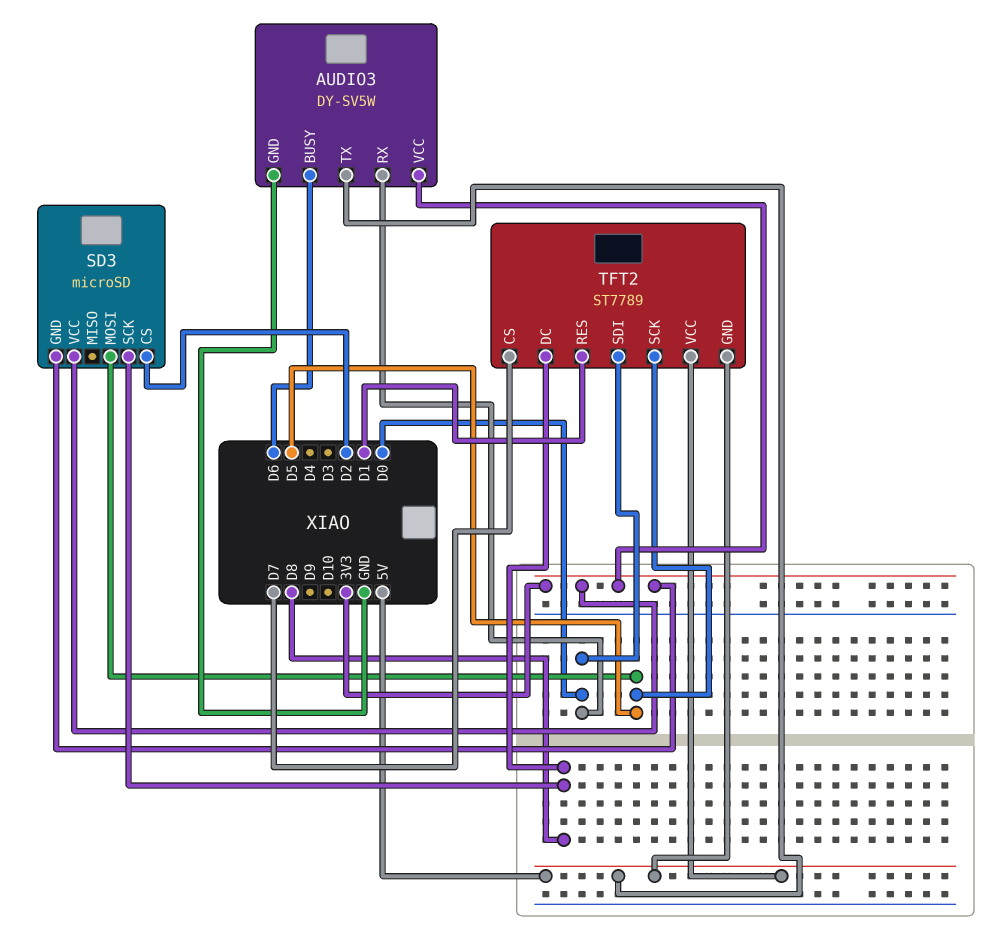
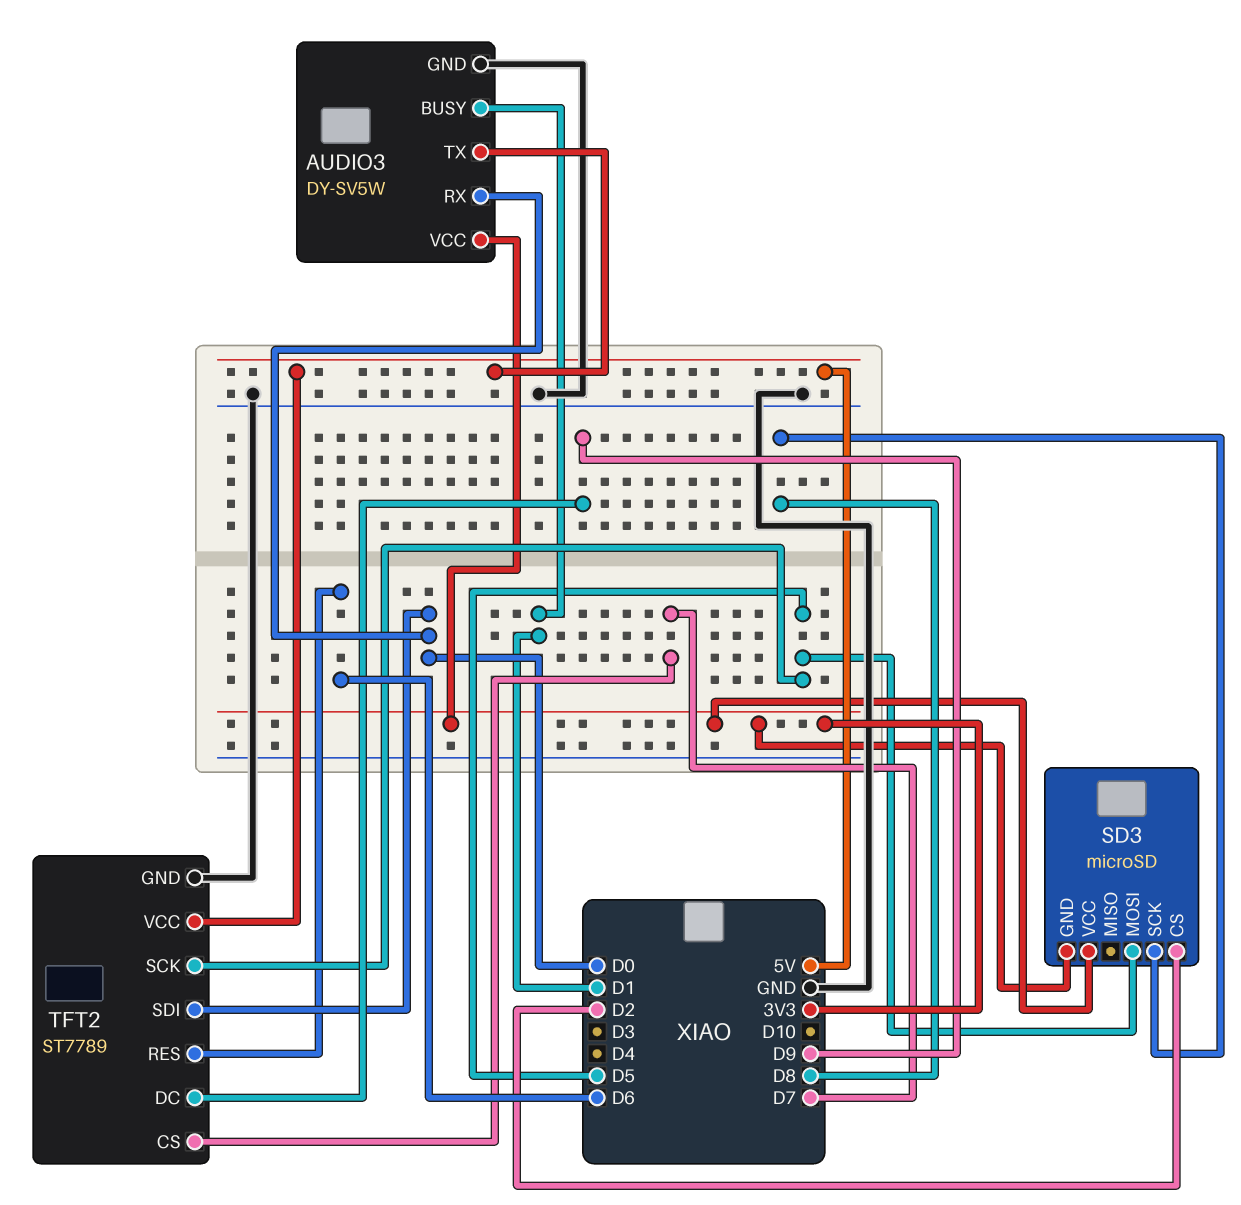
AUDIO3 pin BUSY: D6 -> D1
TFT2 pin DC: D8 -> D9
TFT2 pin GND: 5V -> GND
TFT2 pin RES: D1 -> D6

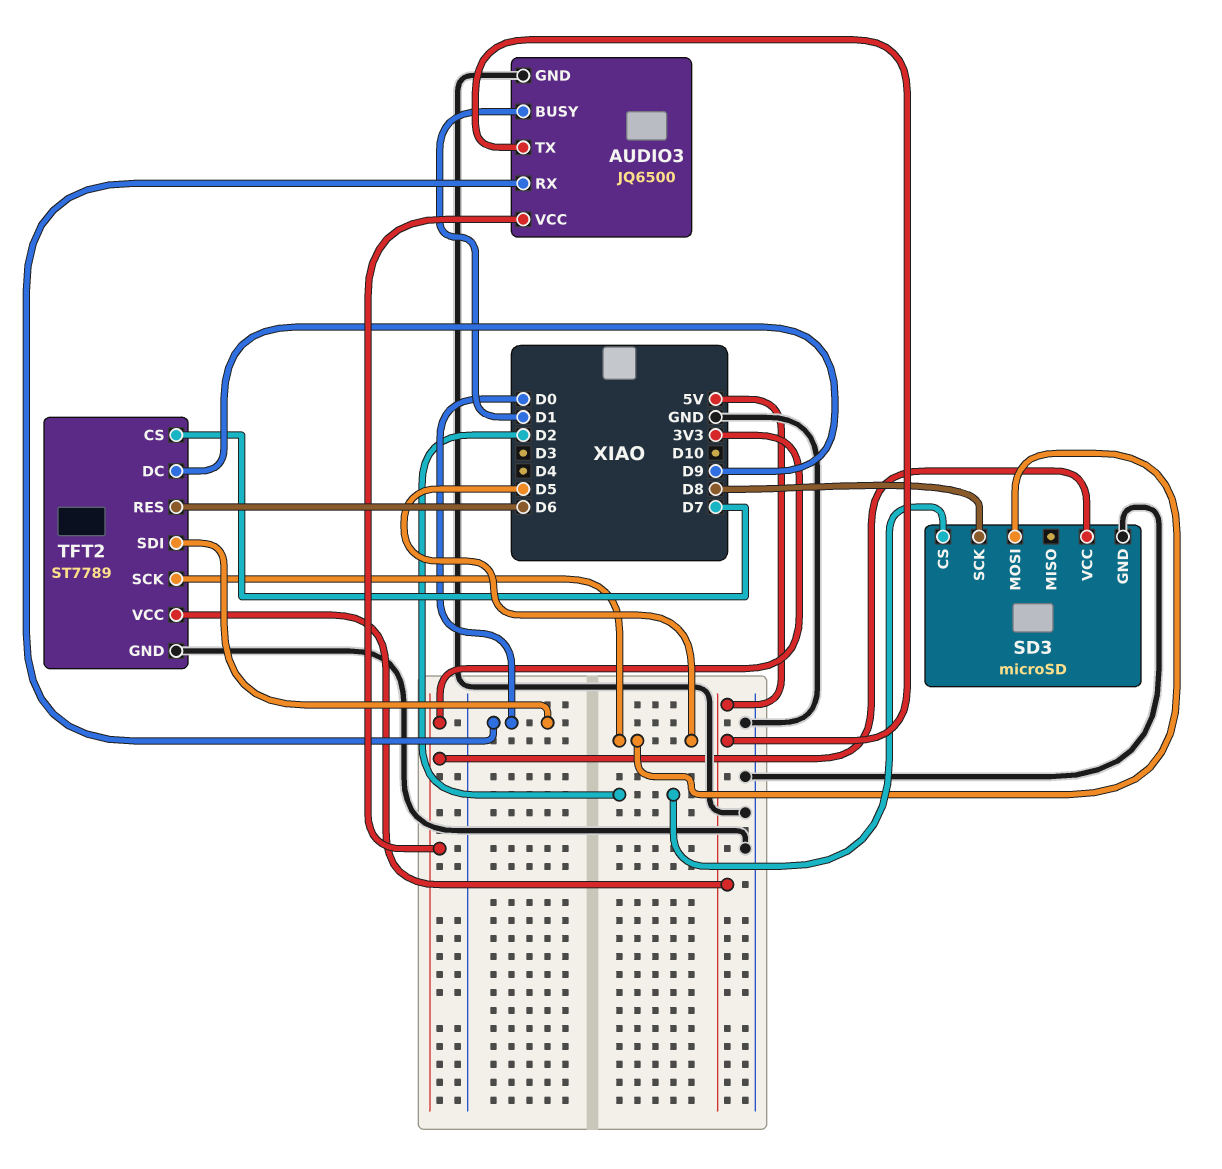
AUDIO3: DY-SV5W -> JQ6500
SD3 pin GND: 3V3 -> GND

